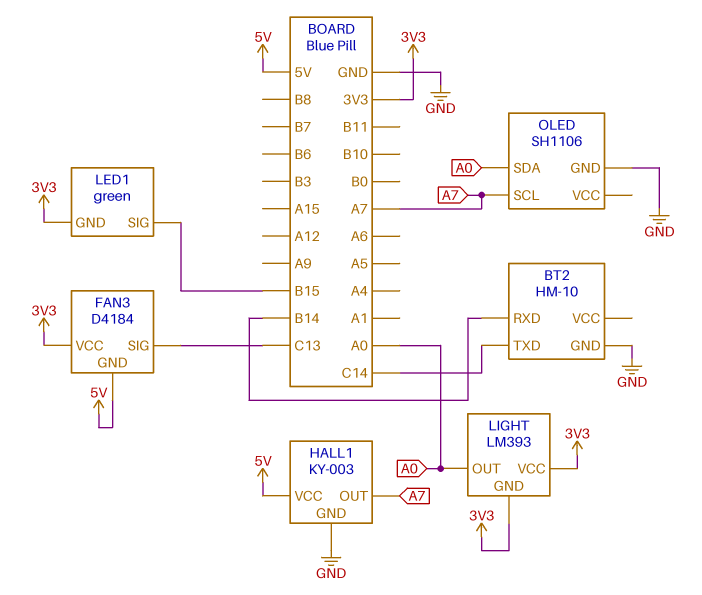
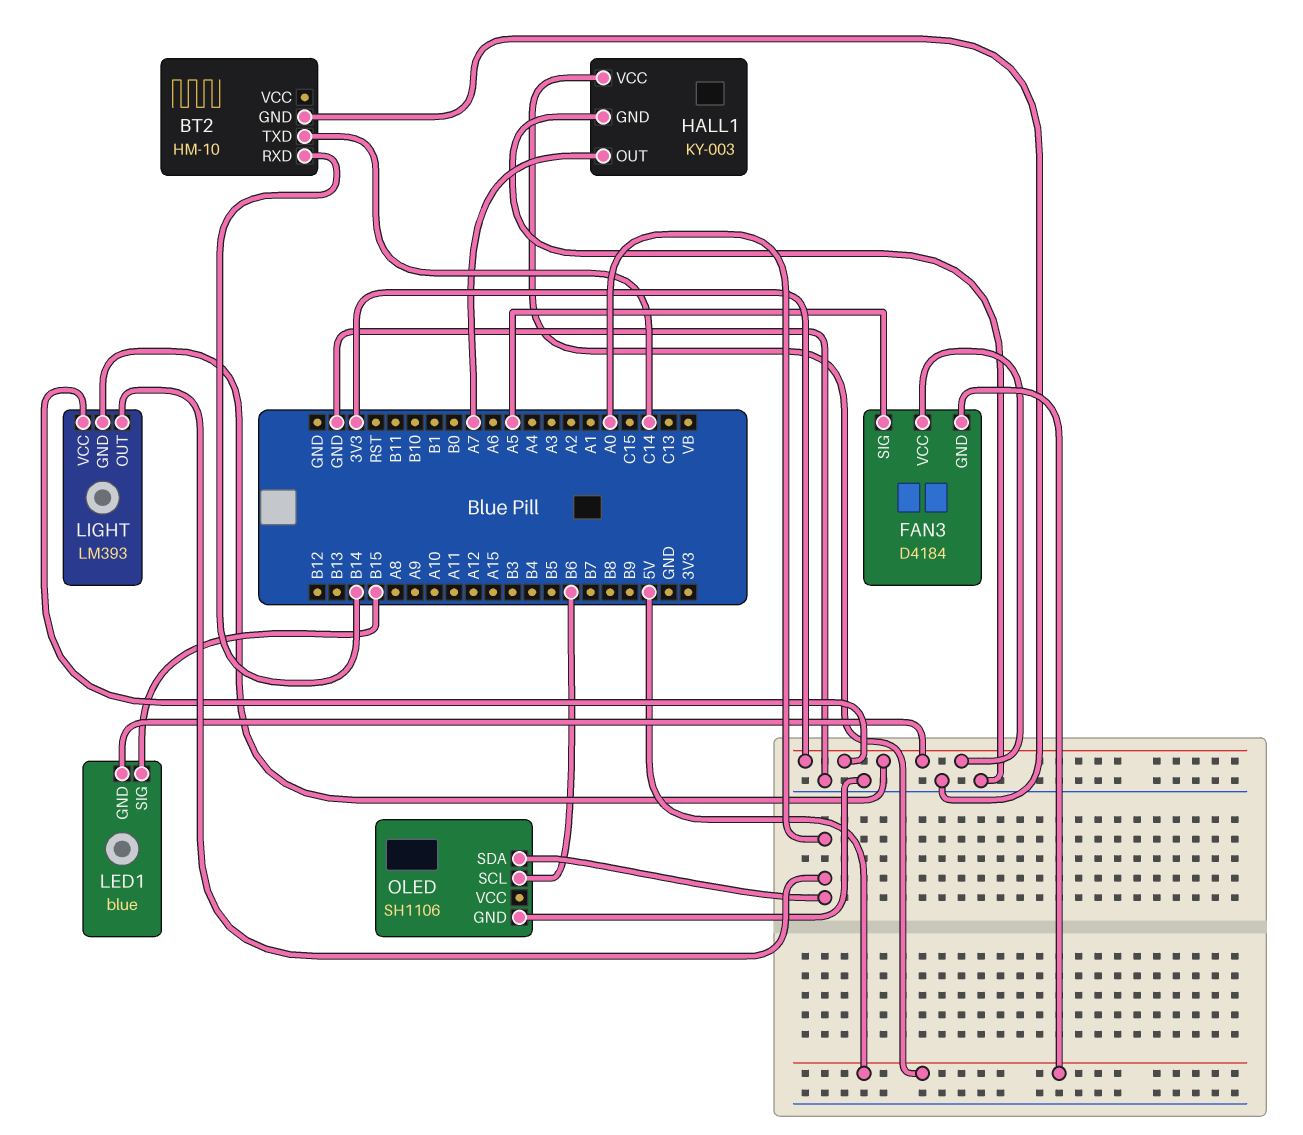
FAN3 pin SIG: C13 -> A5
LED1: green -> blue
OLED pin SCL: A7 -> B6

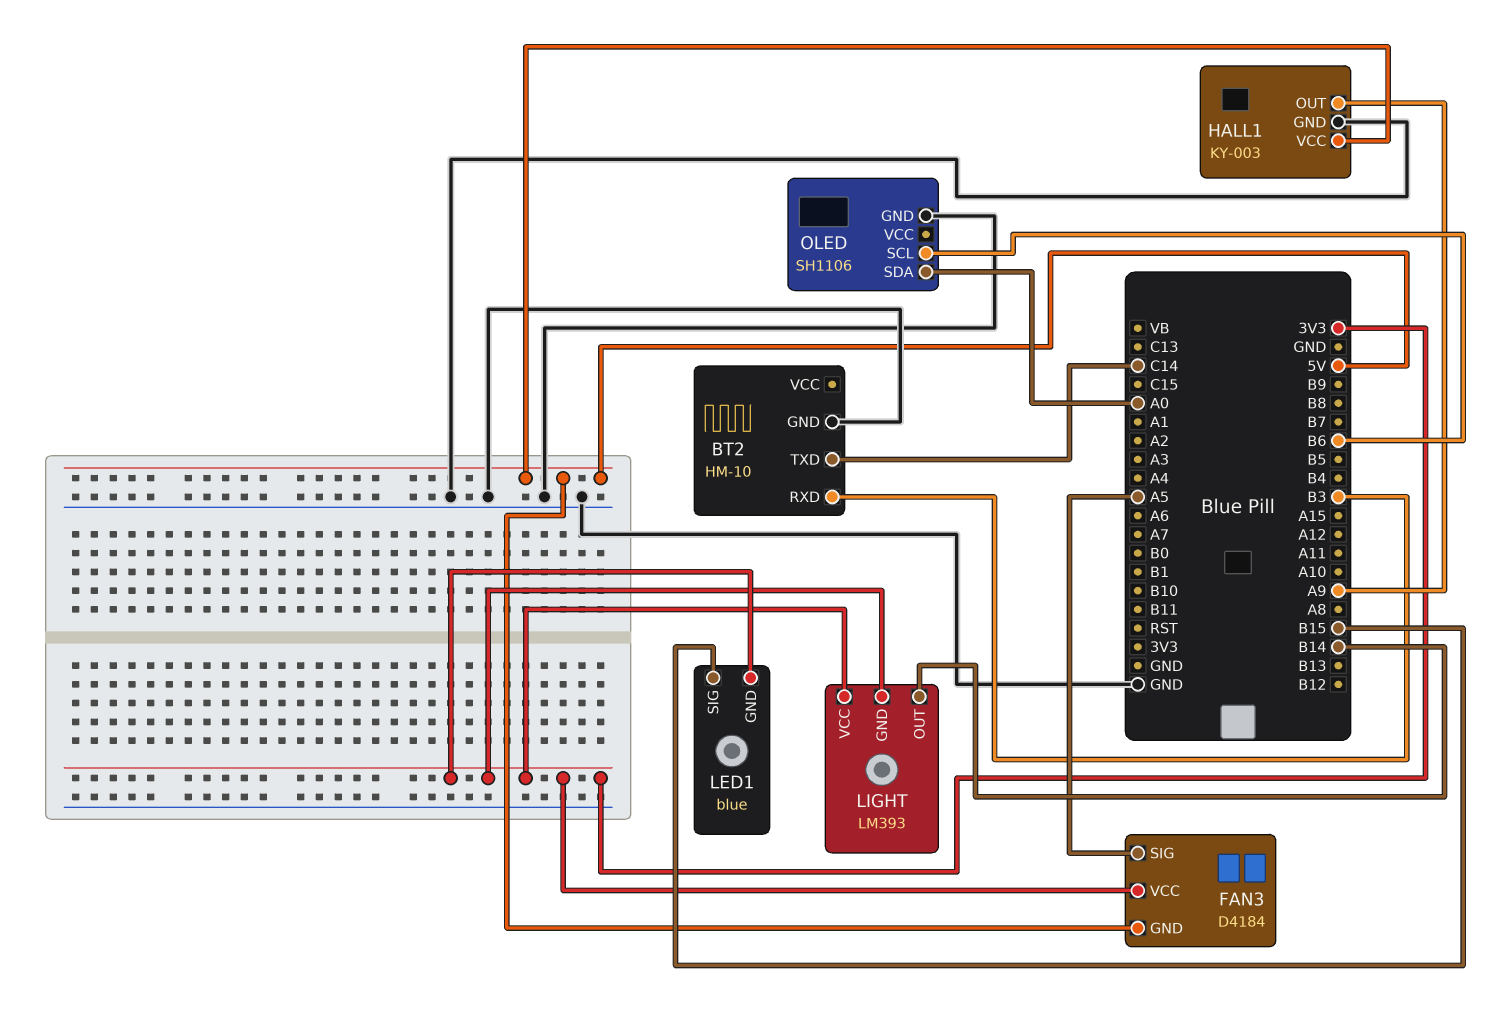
BT2 pin RXD: B14 -> B3
HALL1 pin OUT: A7 -> A9
LIGHT pin OUT: A0 -> B14

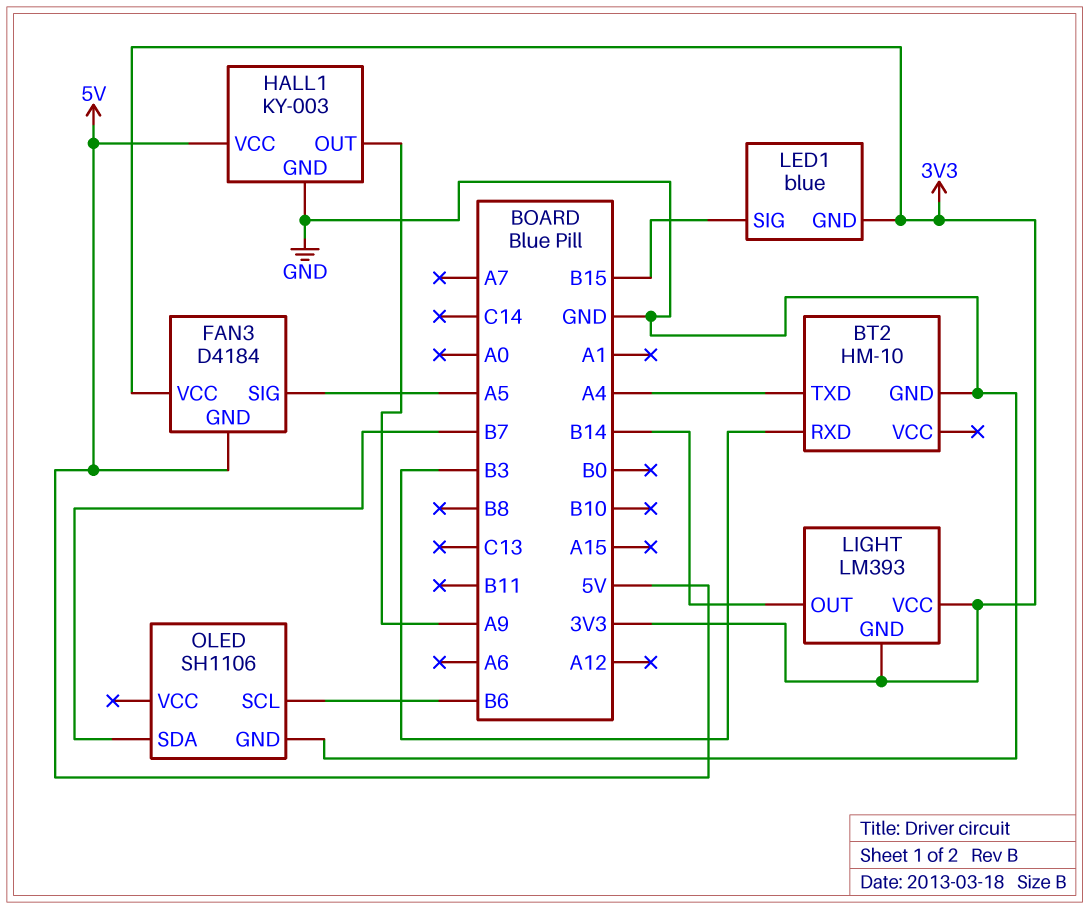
BT2 pin TXD: C14 -> A4
OLED pin SDA: A0 -> B7

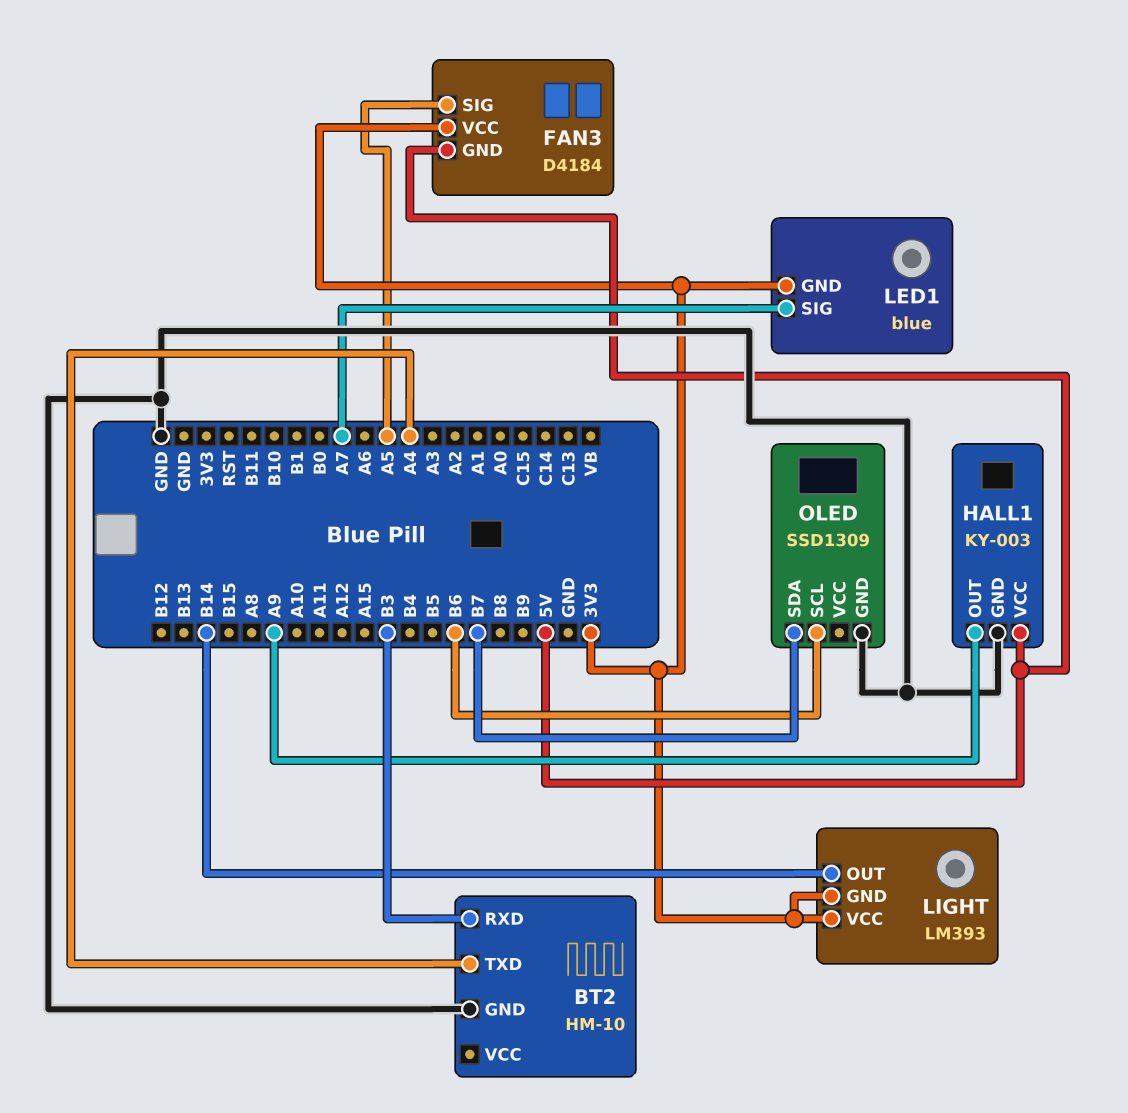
LED1 pin SIG: B15 -> A7
OLED: SH1106 -> SSD1309

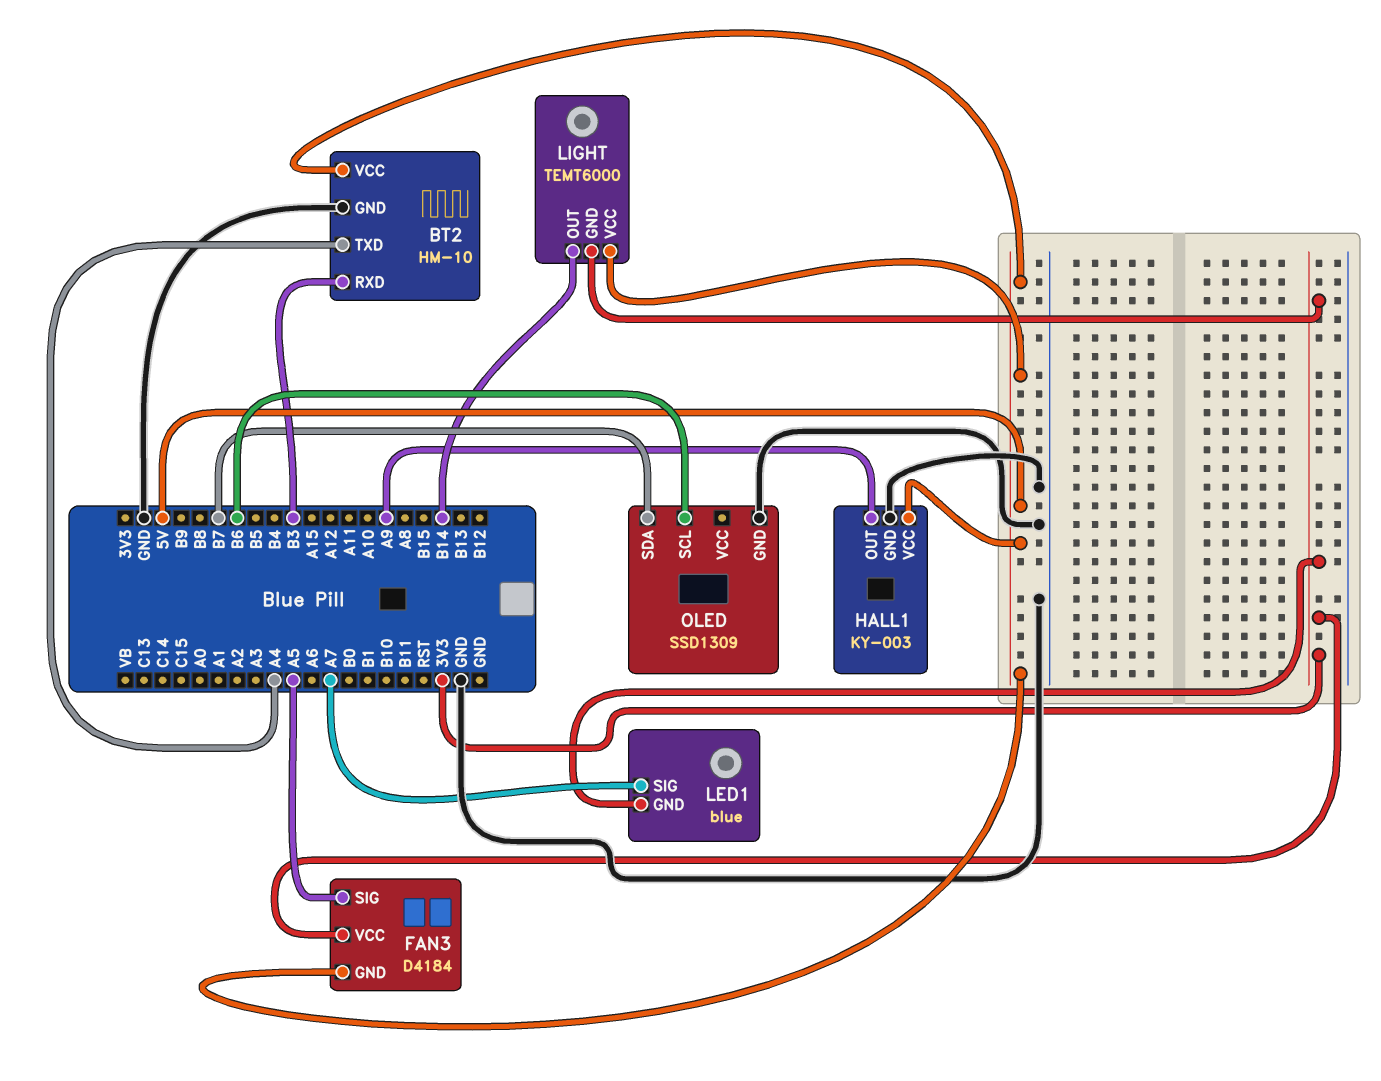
BT2 pin VCC: none -> 5V
LIGHT: LM393 -> TEMT6000
LIGHT pin VCC: 3V3 -> 5V

